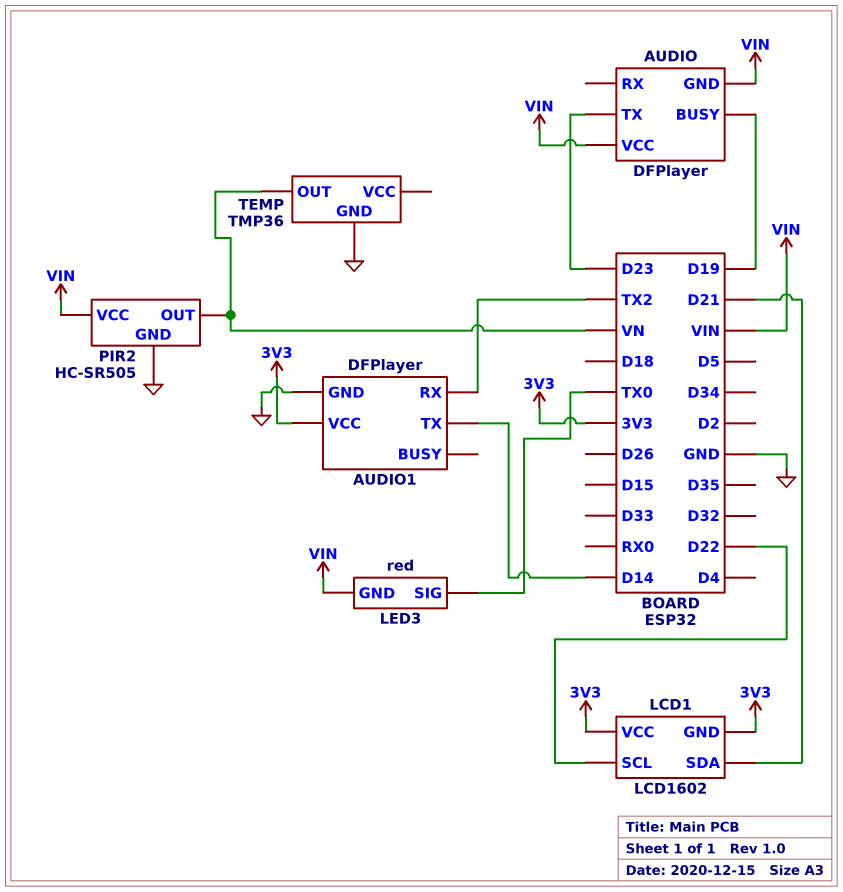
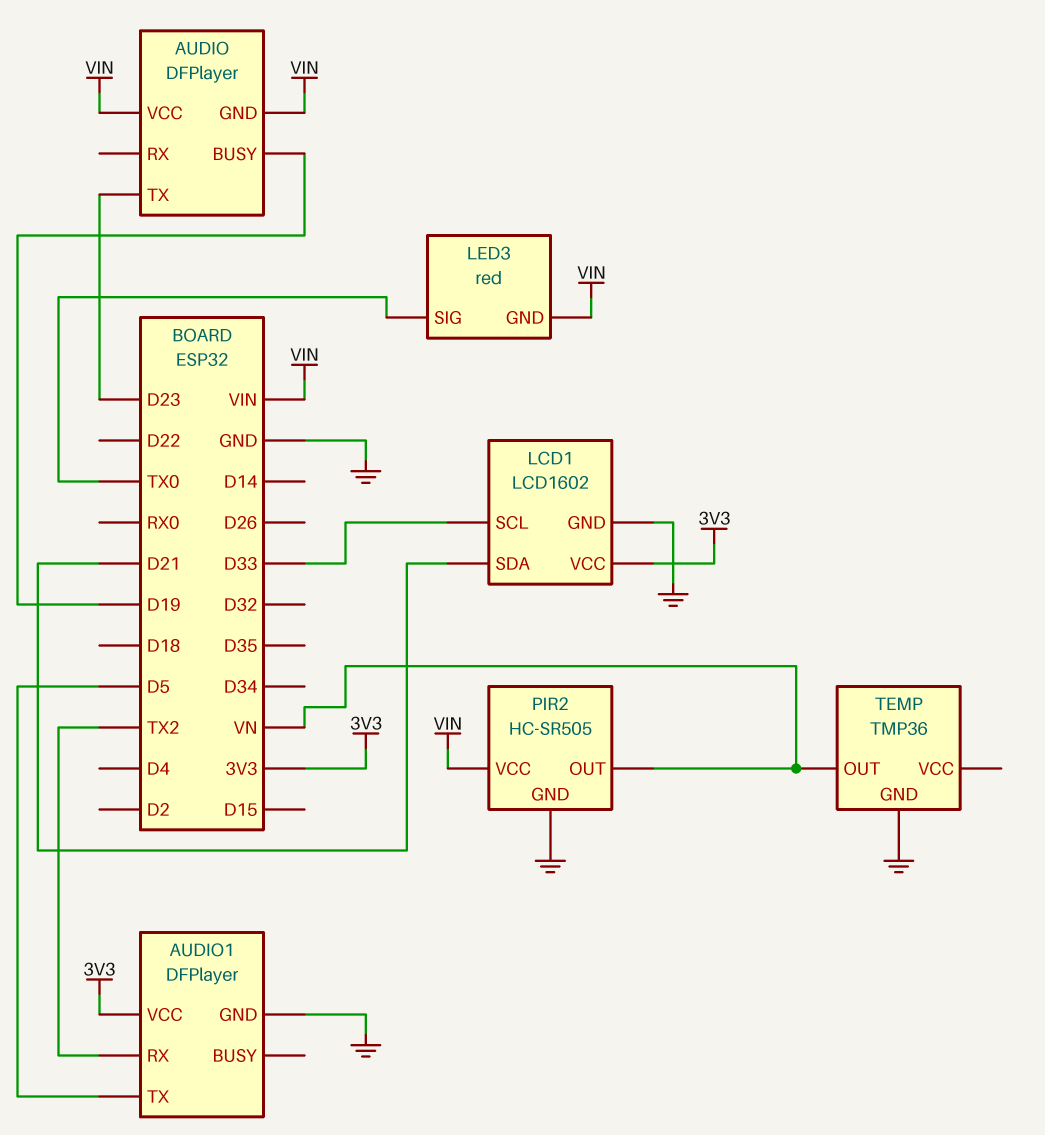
AUDIO1 pin TX: D14 -> D5
LCD1 pin GND: 3V3 -> GND
LCD1 pin SCL: D22 -> D33

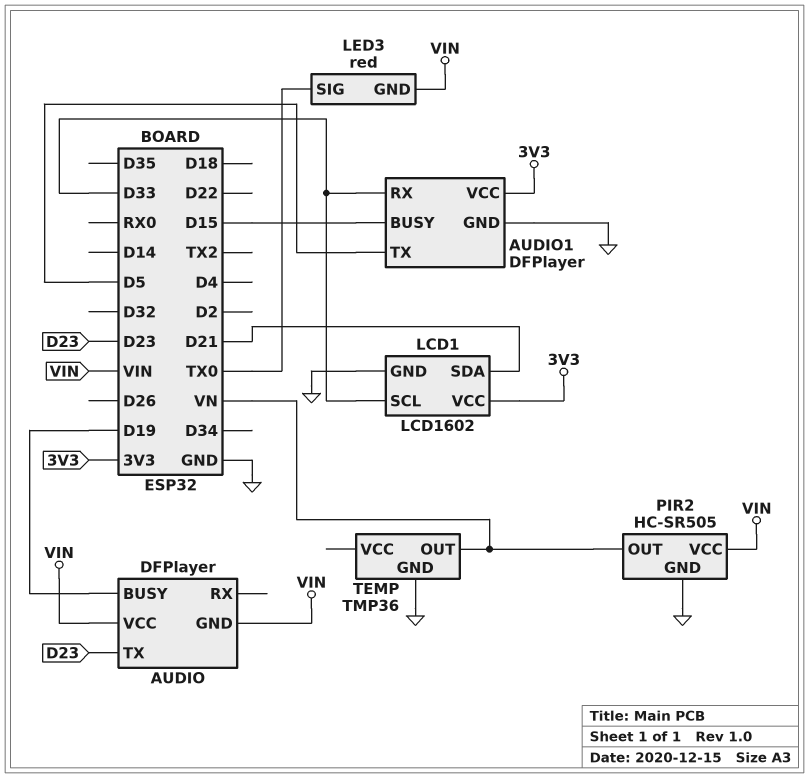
AUDIO1 pin BUSY: none -> D15
AUDIO1 pin RX: TX2 -> D33

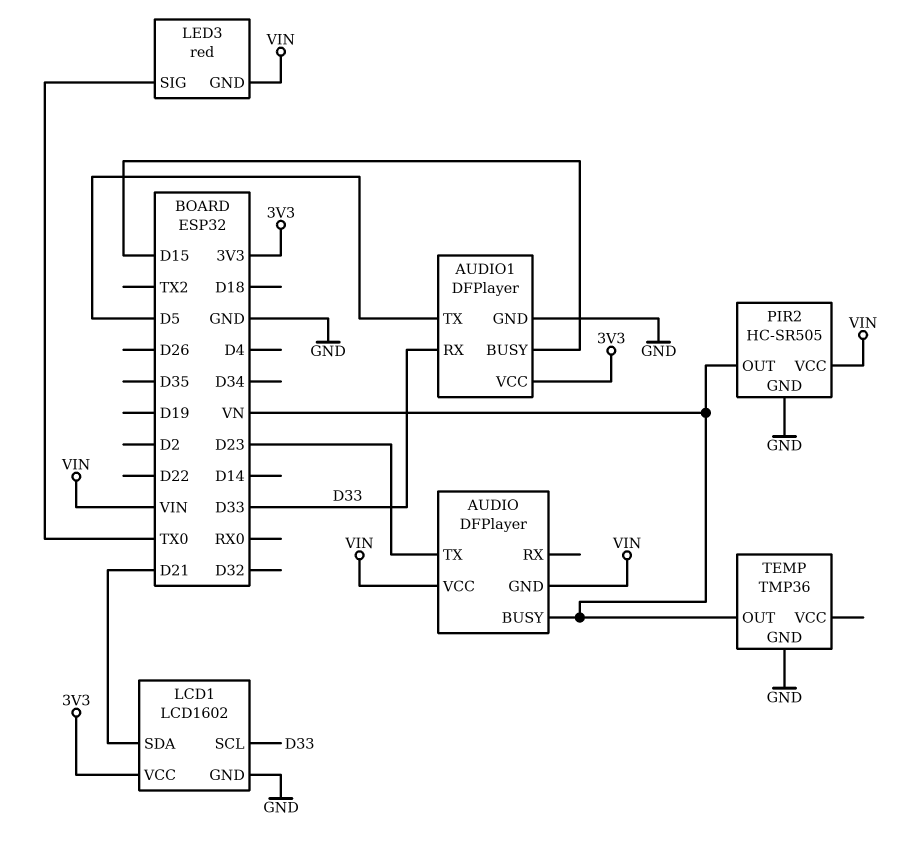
AUDIO pin BUSY: D19 -> VN

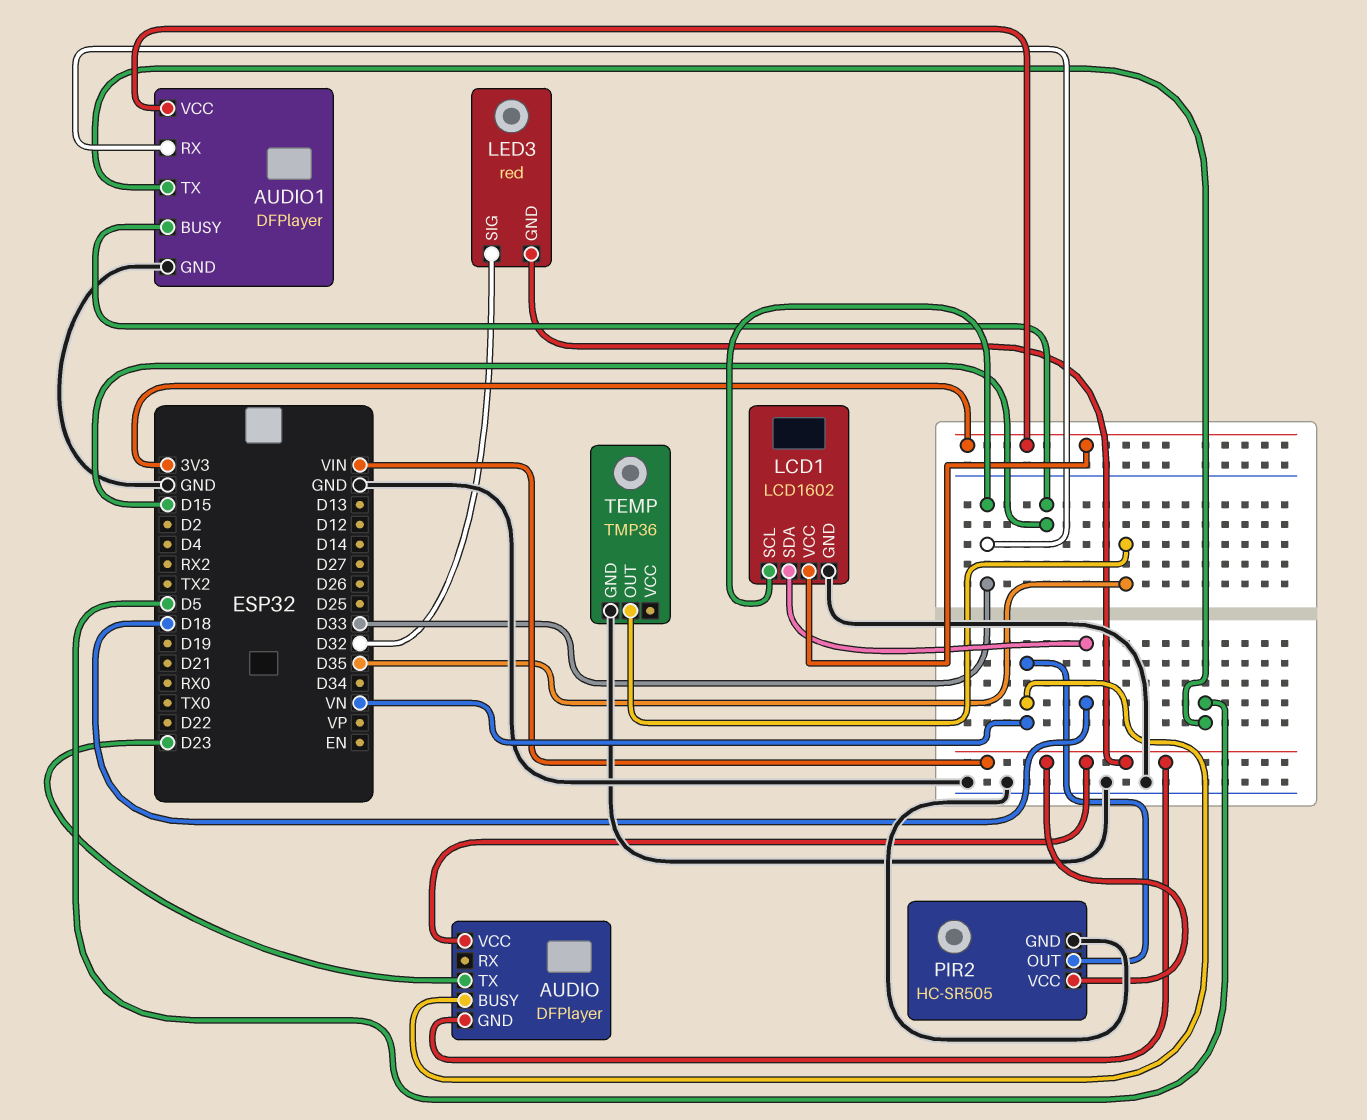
LCD1 pin SDA: D21 -> D18
LED3 pin SIG: TX0 -> D32
TEMP pin OUT: VN -> D35

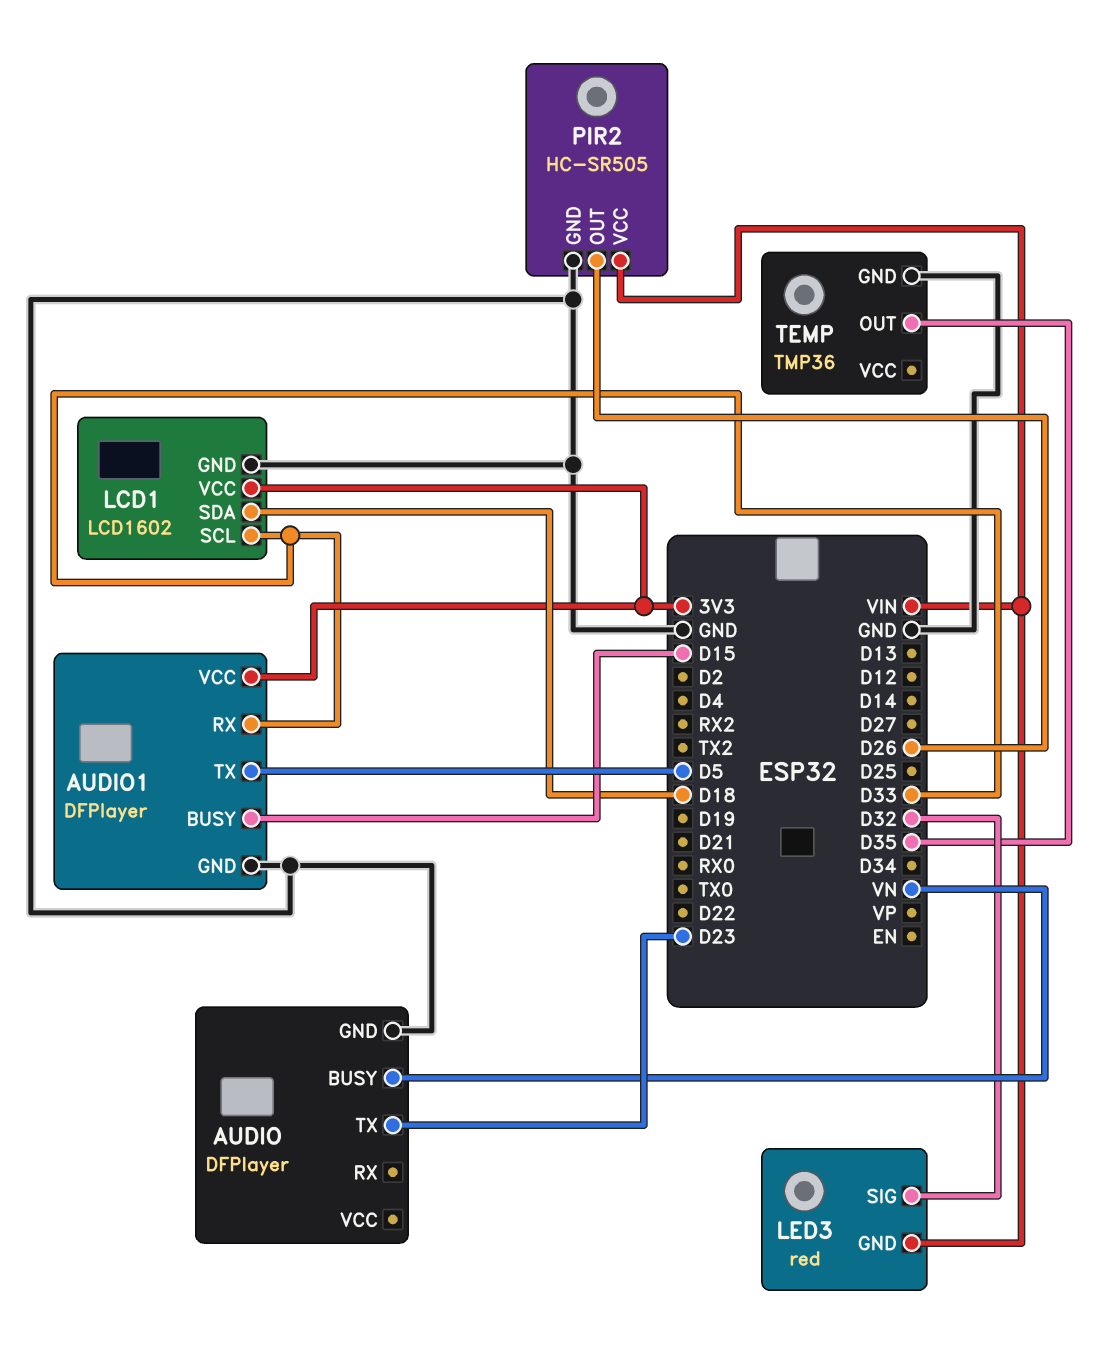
AUDIO pin GND: VIN -> GND
AUDIO pin VCC: VIN -> none
PIR2 pin OUT: VN -> D26

